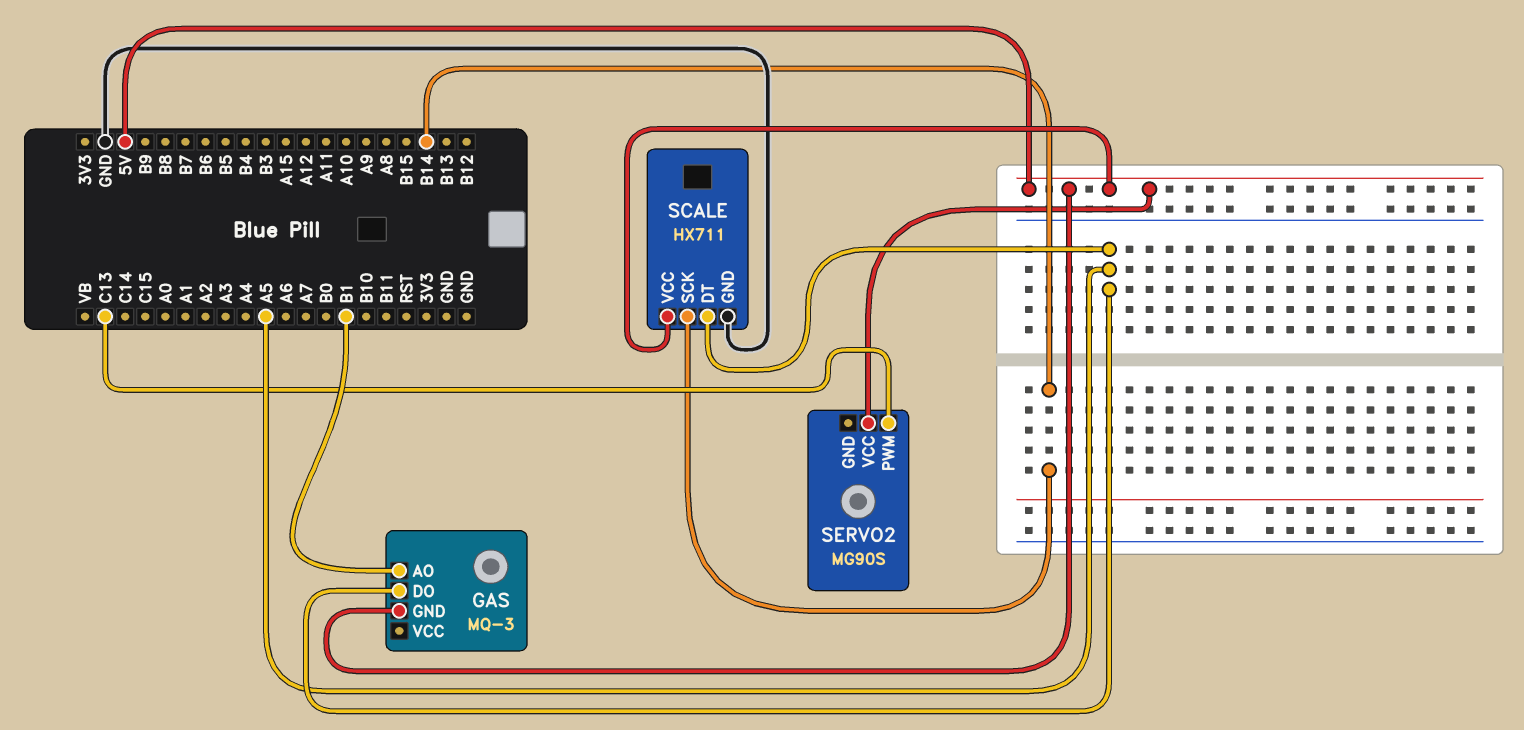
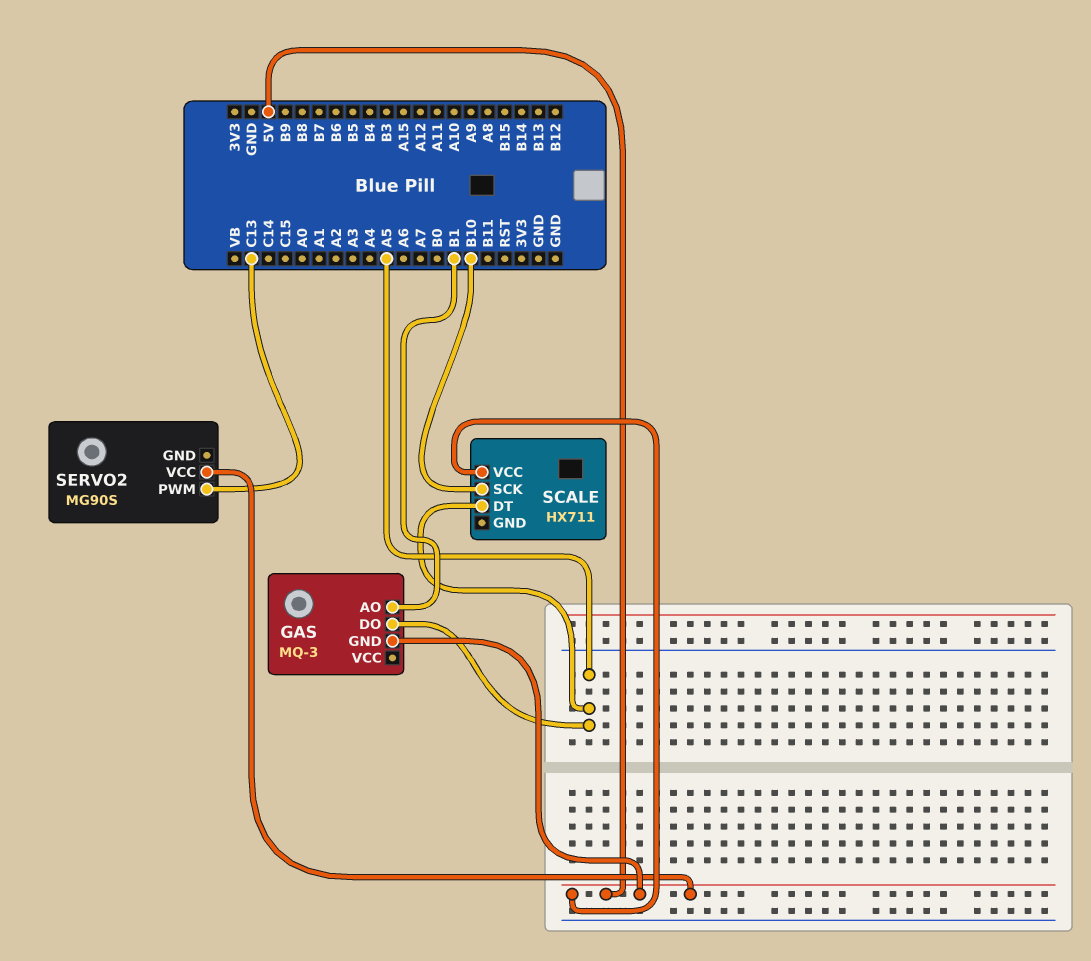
SCALE pin GND: GND -> none
SCALE pin SCK: B14 -> B10

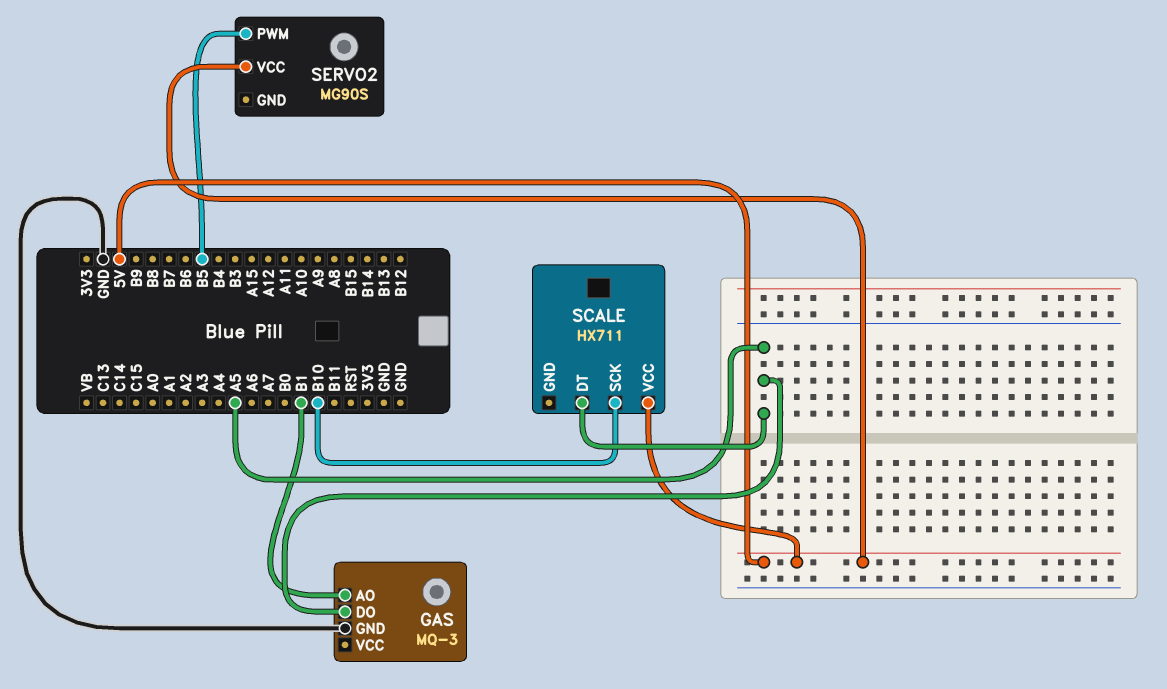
GAS pin GND: 5V -> GND
SERVO2 pin PWM: C13 -> B5

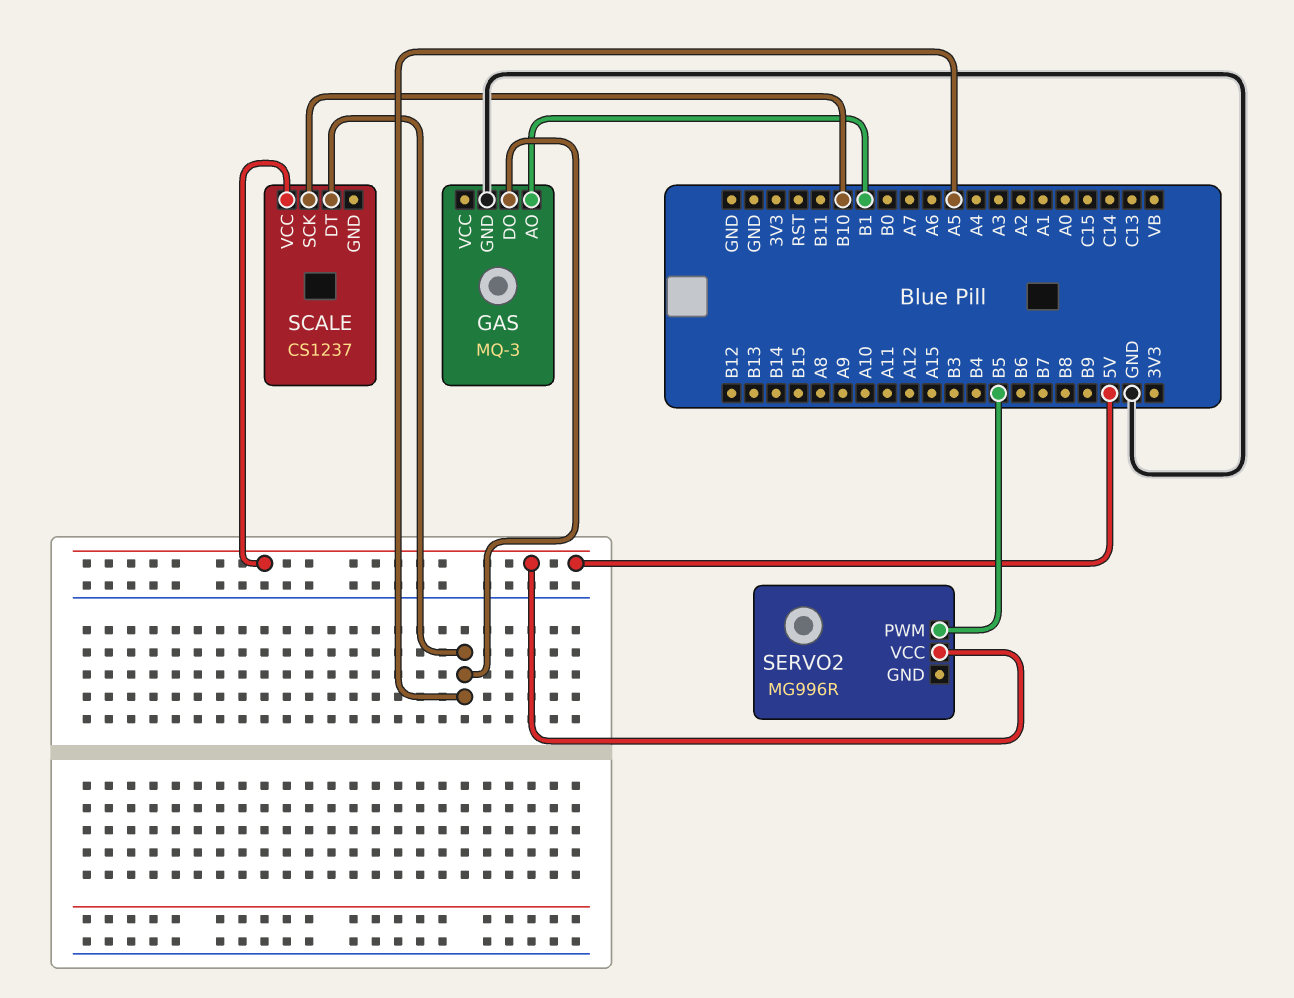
SCALE: HX711 -> CS1237
SERVO2: MG90S -> MG996R

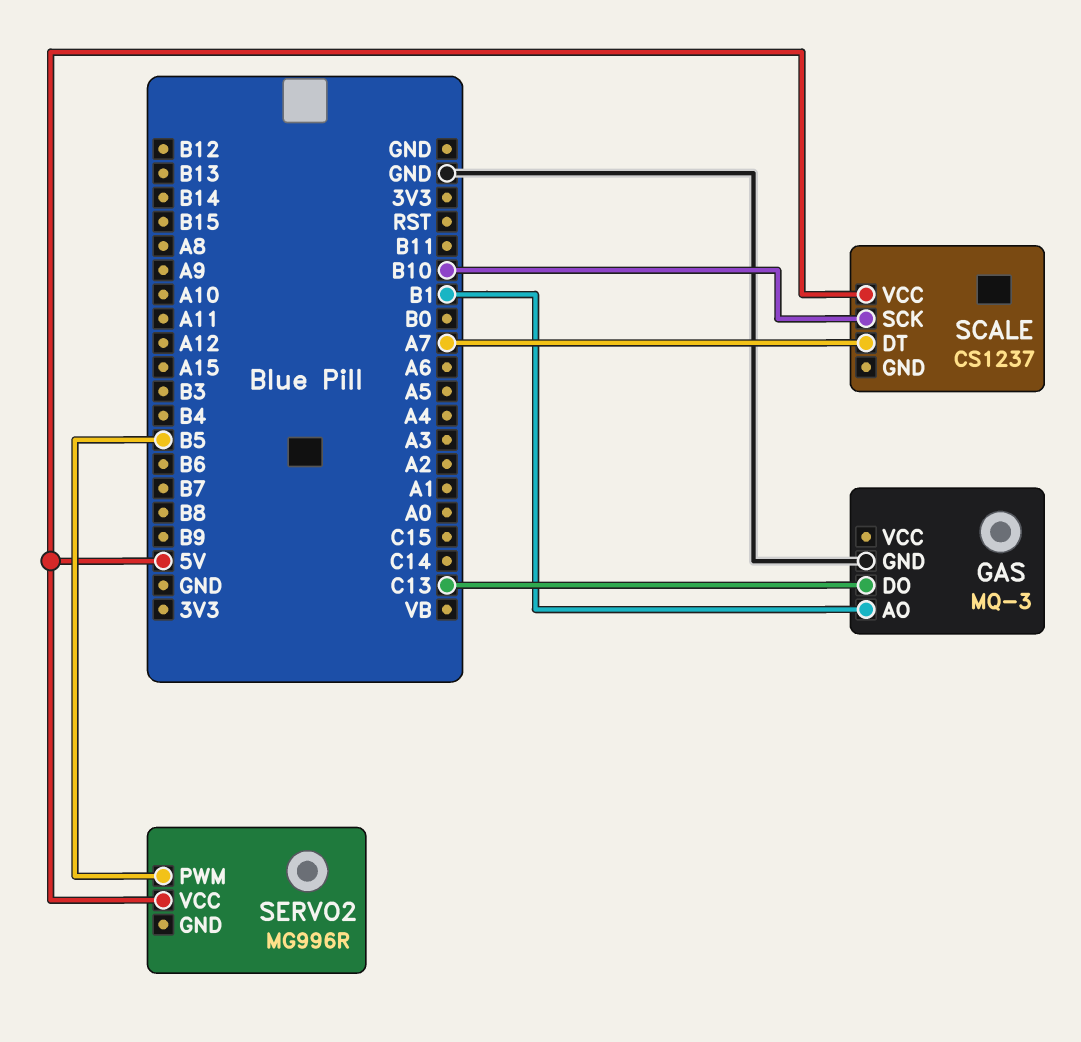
GAS pin DO: A5 -> C13
SCALE pin DT: A5 -> A7

